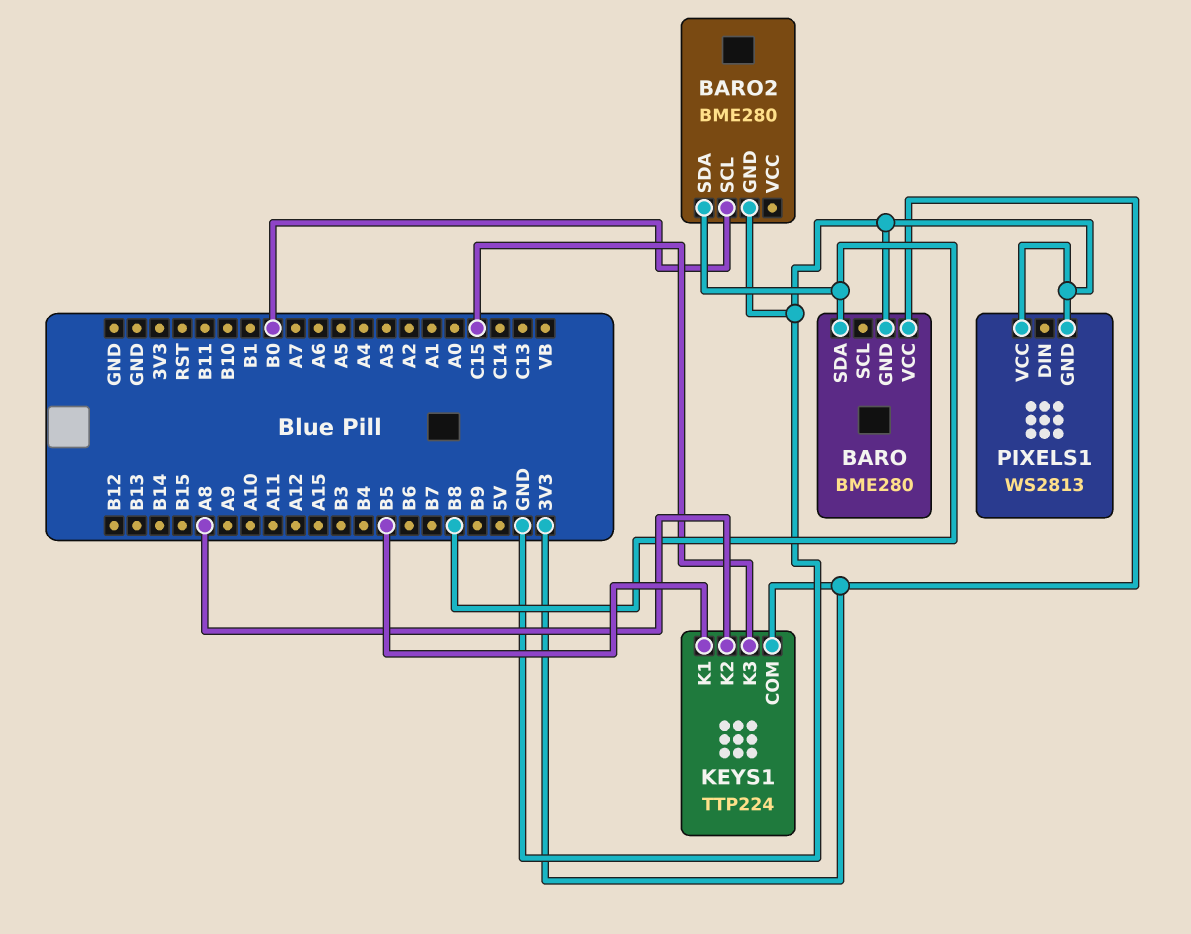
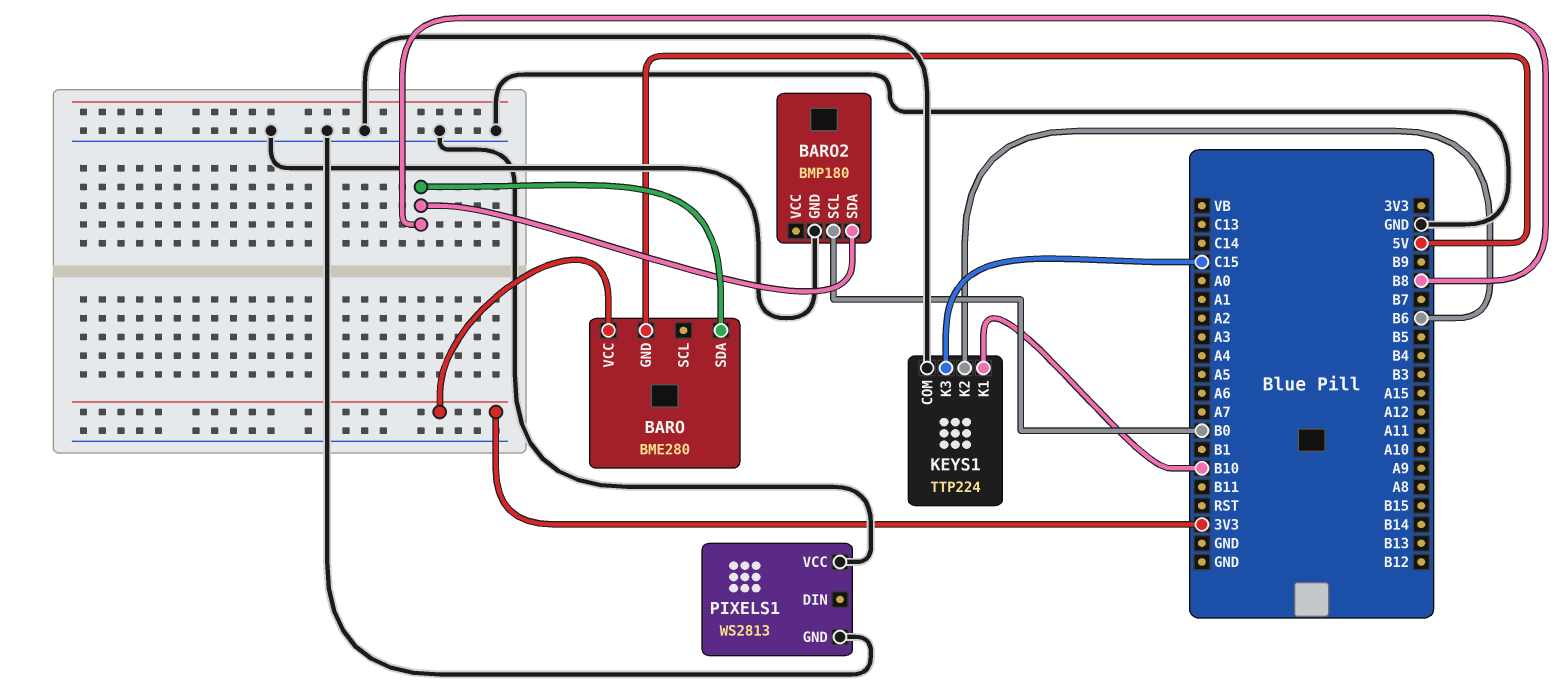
BARO pin GND: GND -> 5V
BARO2: BME280 -> BMP180
KEYS1 pin COM: 3V3 -> GND
KEYS1 pin K1: B5 -> B10
KEYS1 pin K2: A8 -> B6

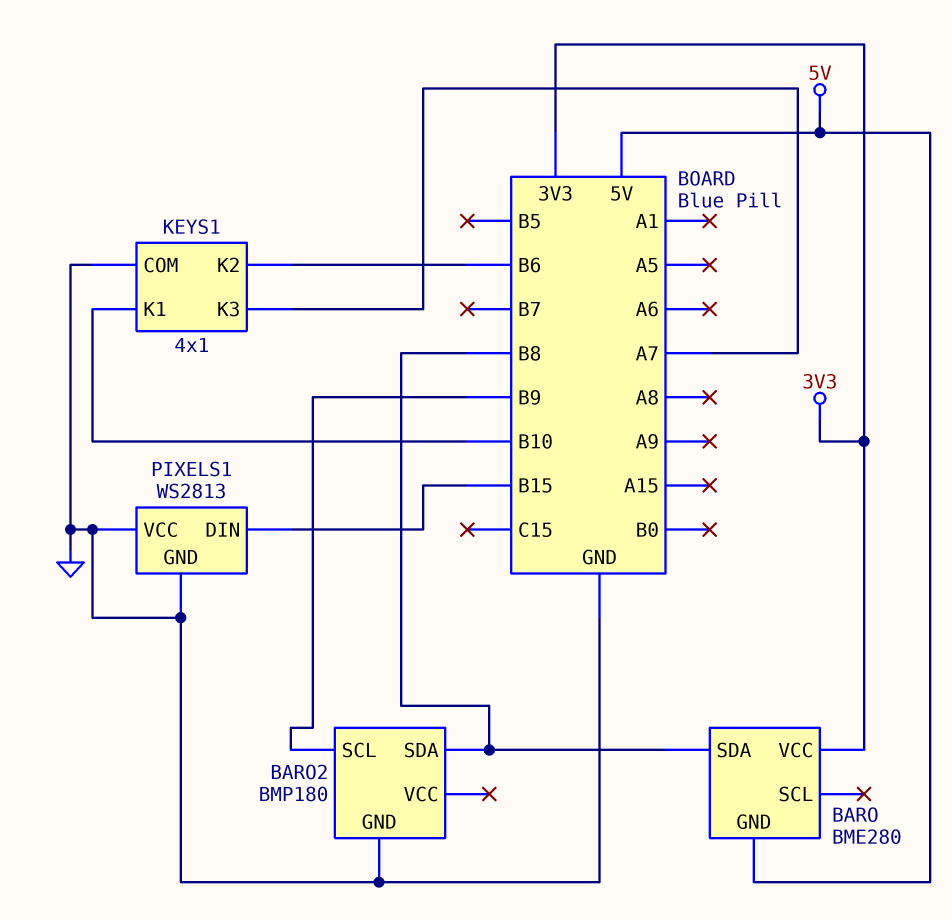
BARO2 pin SCL: B0 -> B9
KEYS1: TTP224 -> 4x1
KEYS1 pin K3: C15 -> A7
PIXELS1 pin DIN: none -> B15

